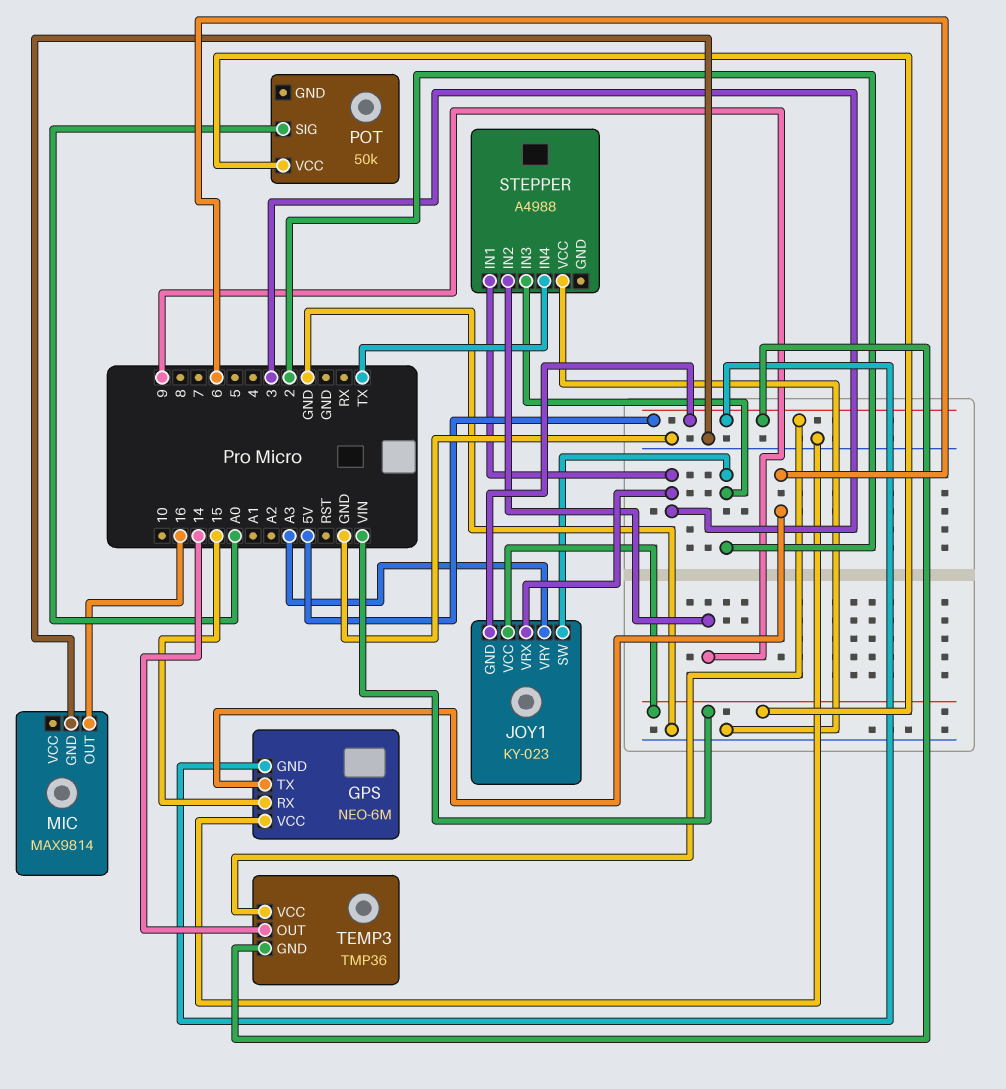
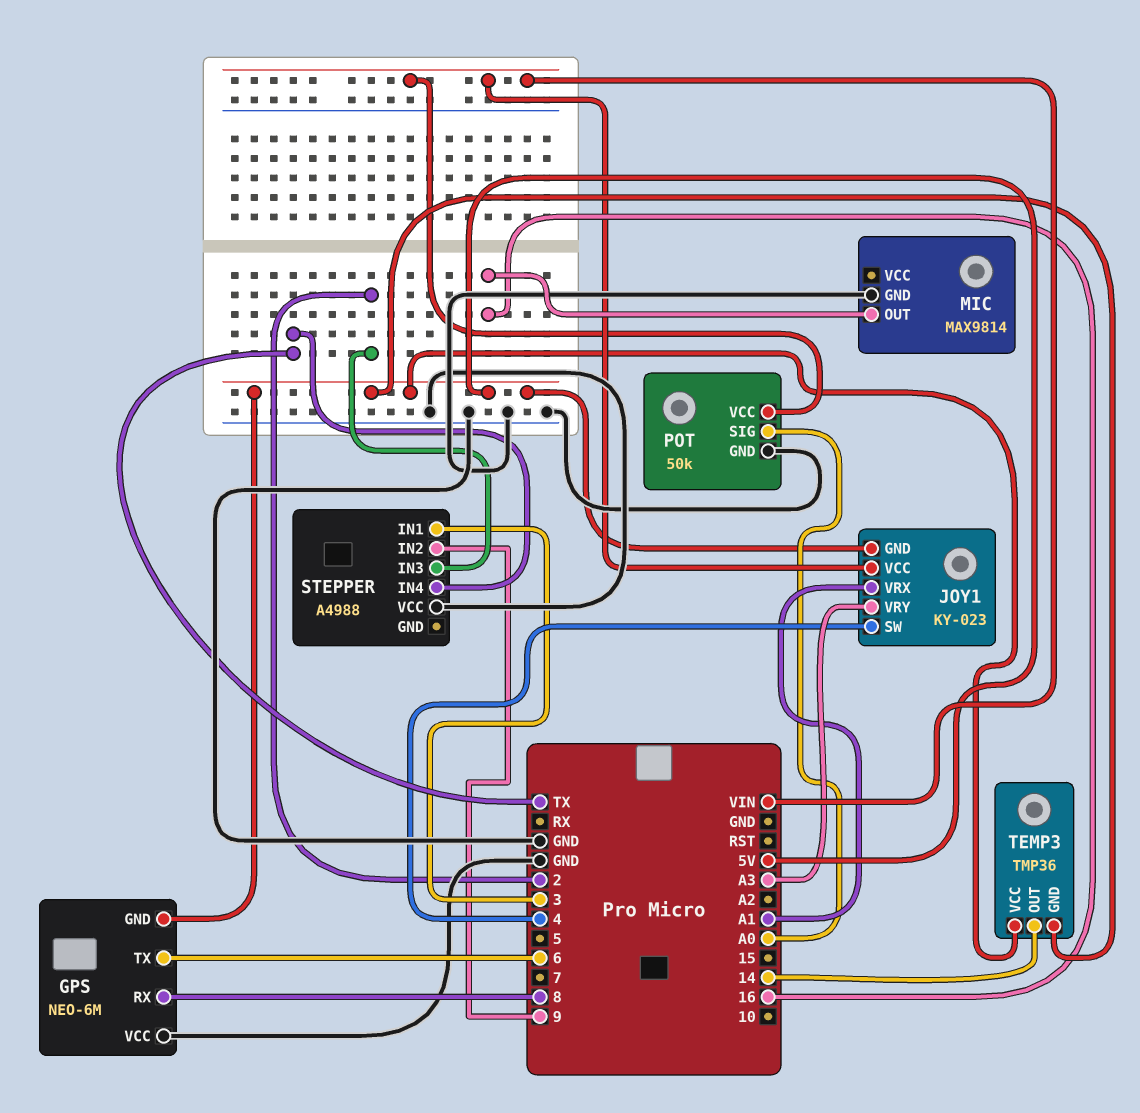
GPS pin RX: 15 -> 8
JOY1 pin SW: 2 -> 4
JOY1 pin VRX: 3 -> A1
POT pin GND: none -> GND

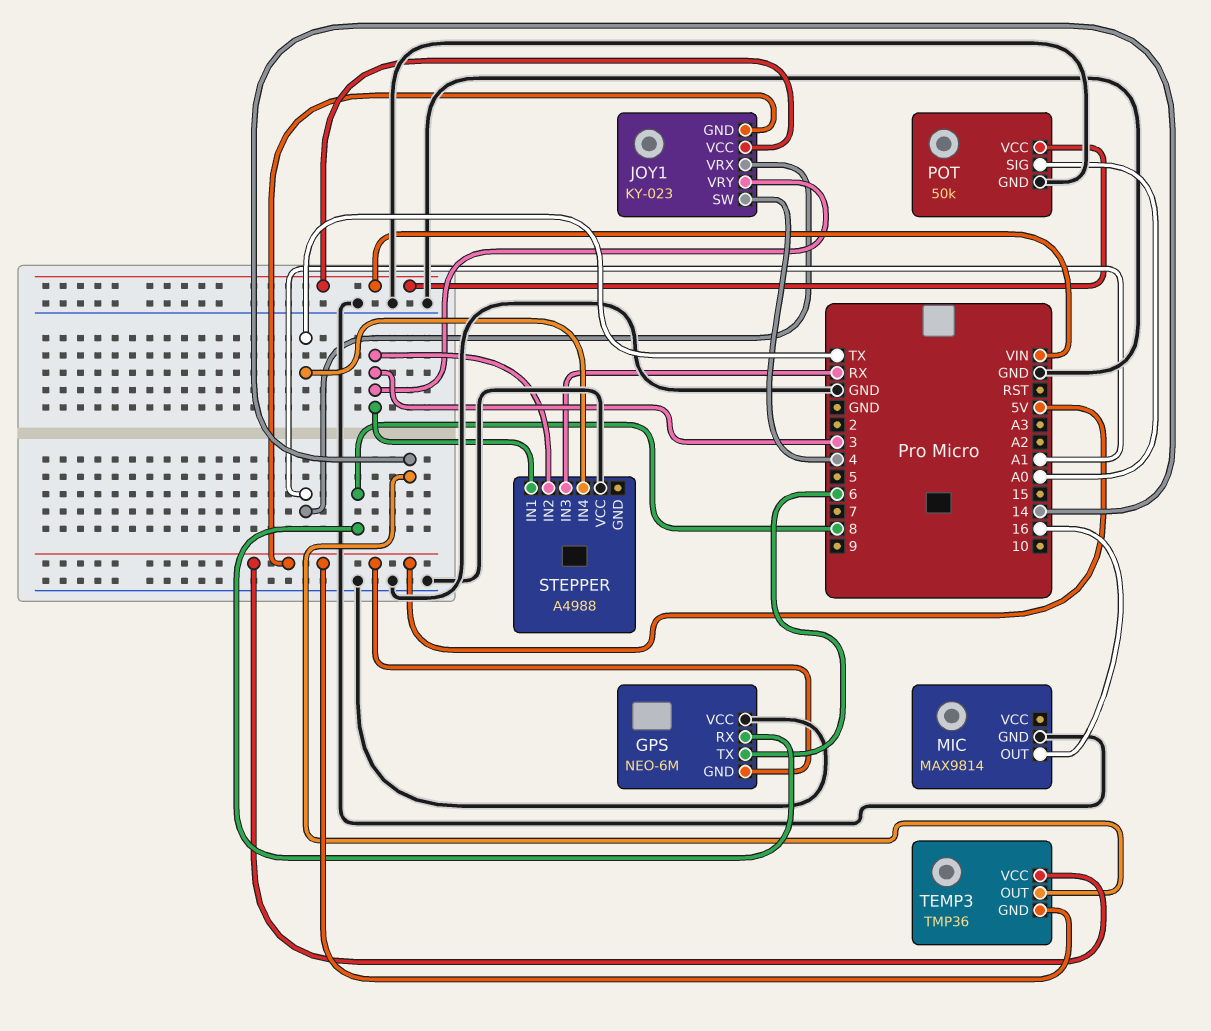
JOY1 pin VRY: A3 -> 3
STEPPER pin IN2: 9 -> 3
STEPPER pin IN3: 2 -> RX

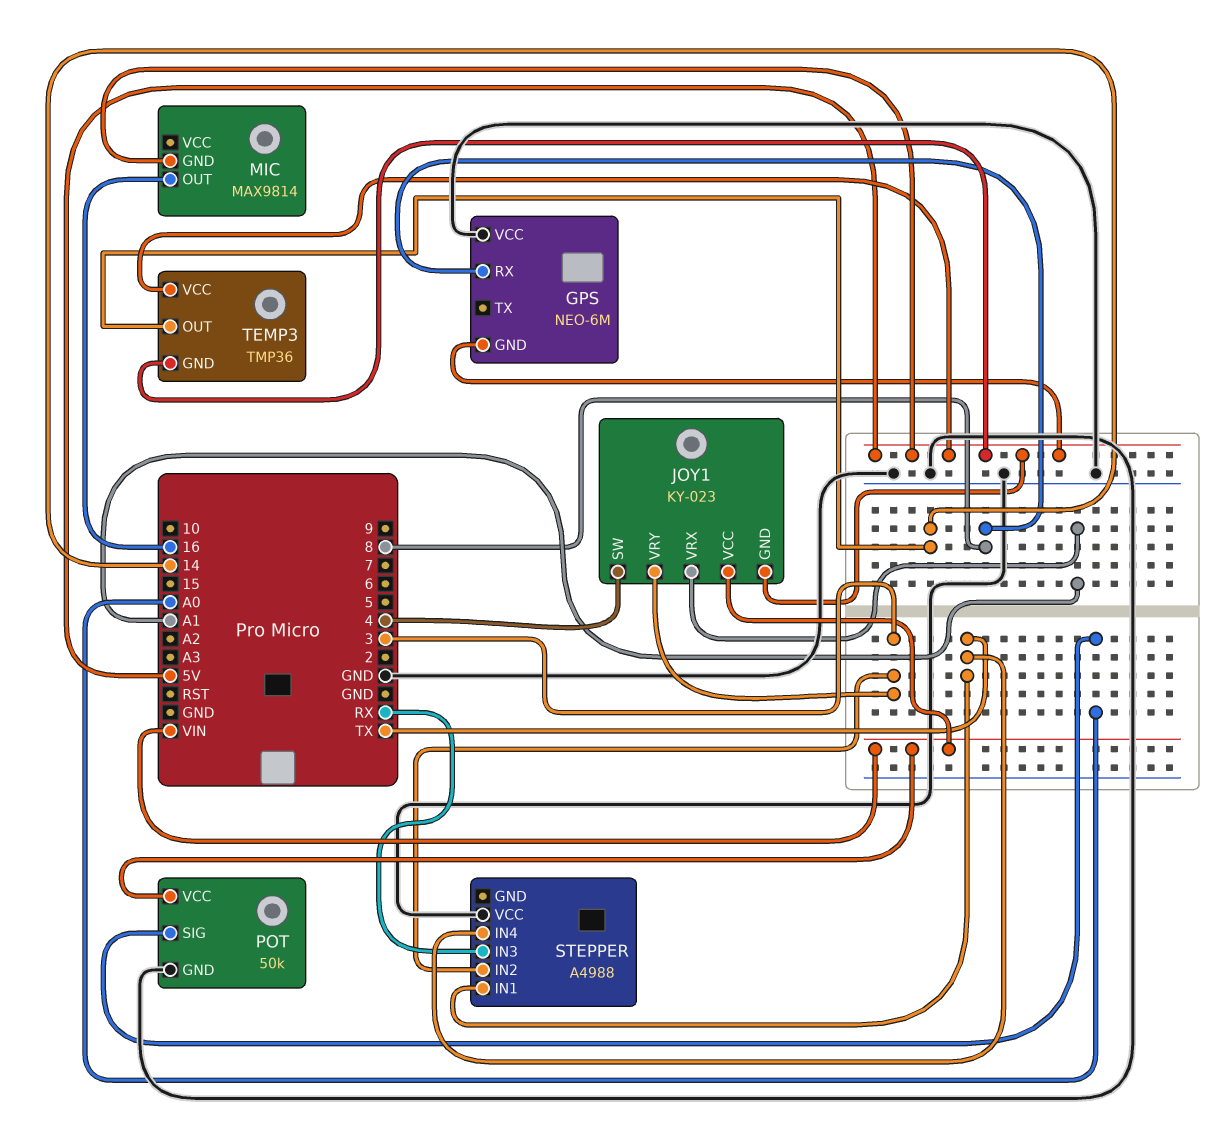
GPS pin TX: 6 -> none
MIC pin GND: GND -> 5V
STEPPER pin IN1: 3 -> TX

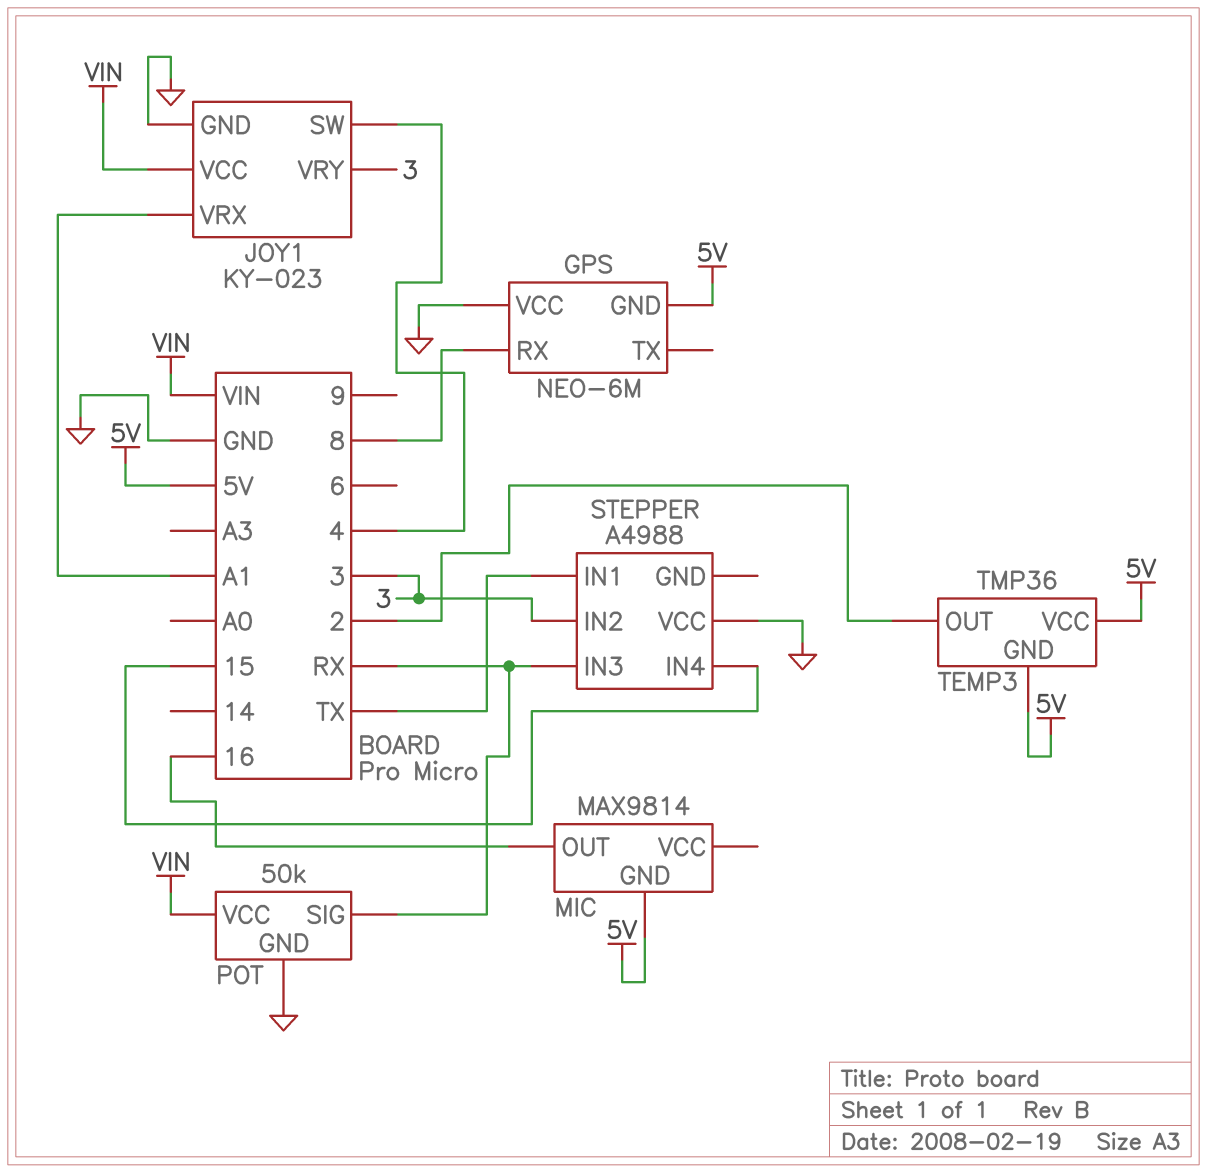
JOY1 pin GND: 5V -> GND
POT pin SIG: A0 -> RX
STEPPER pin IN4: TX -> 15
TEMP3 pin OUT: 14 -> 2

